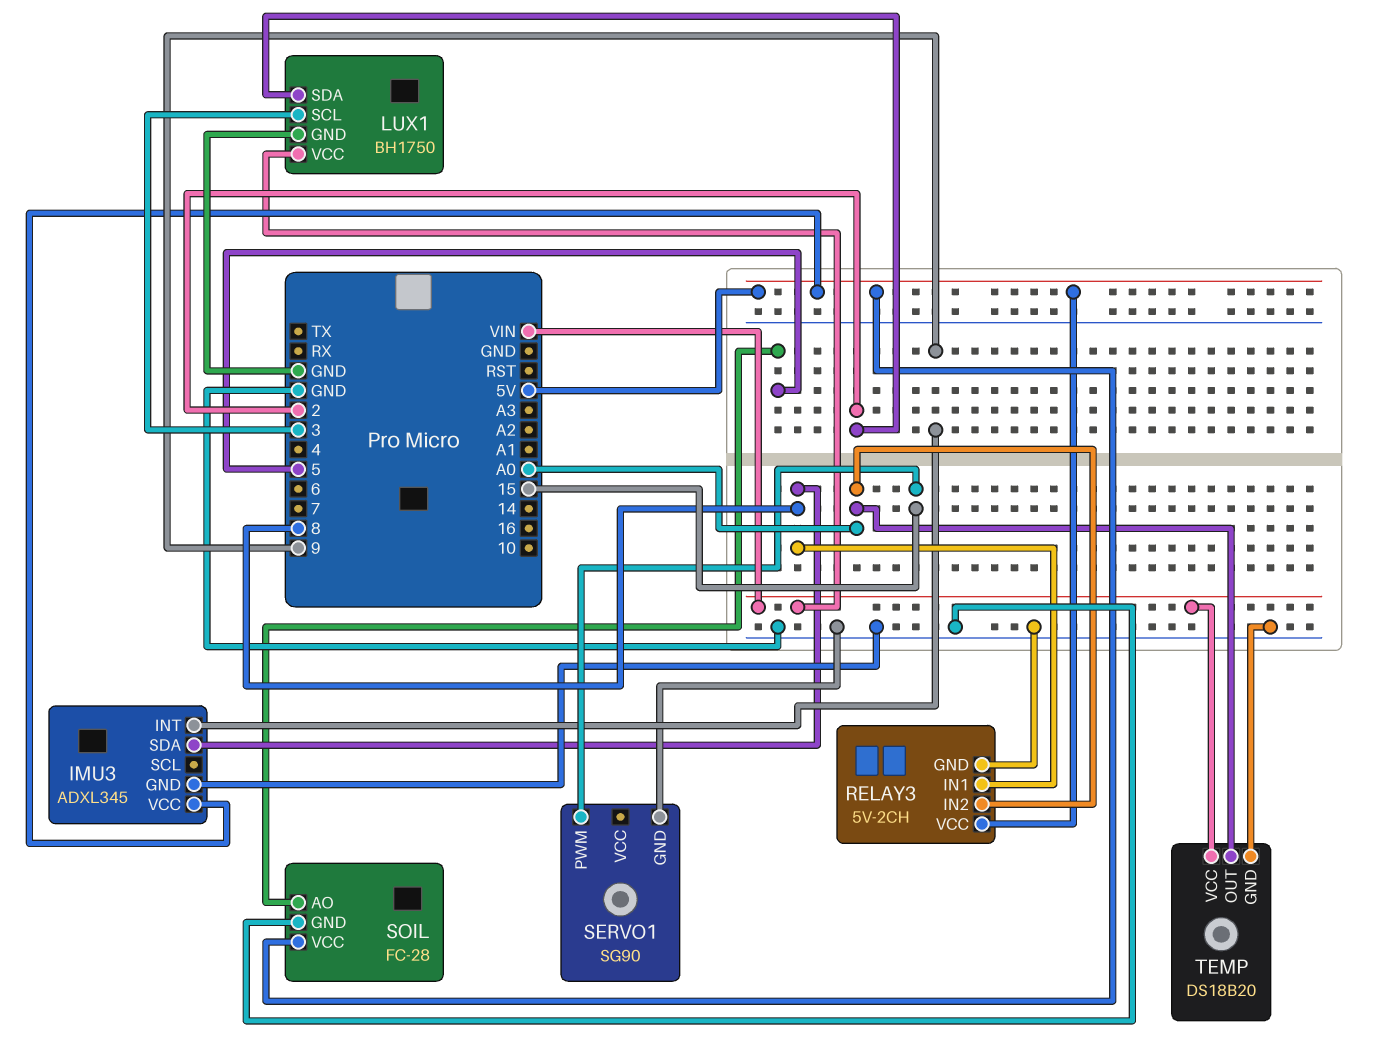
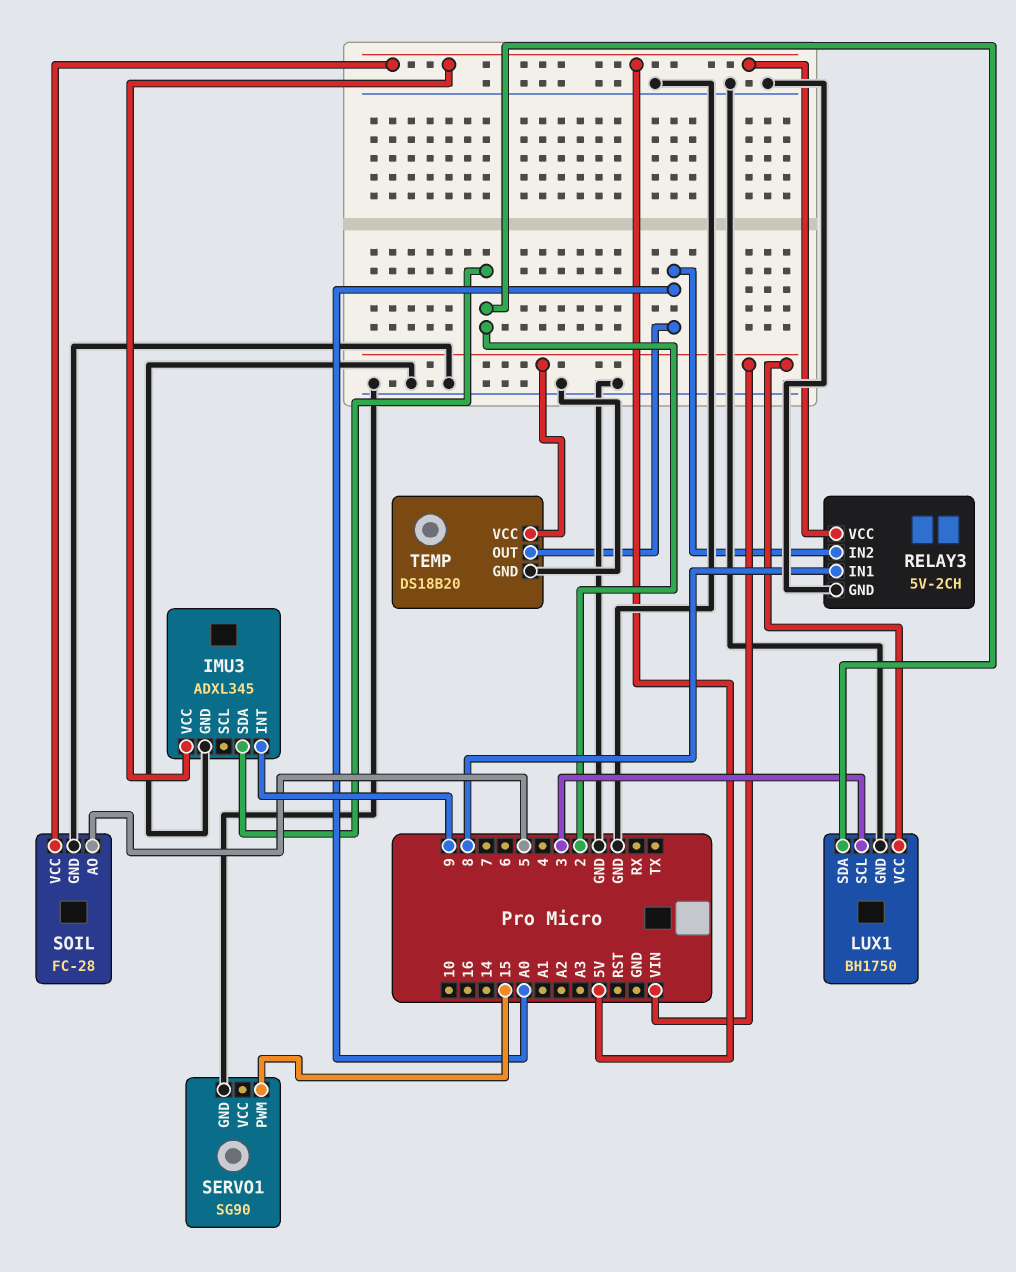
IMU3 pin SDA: 8 -> 2

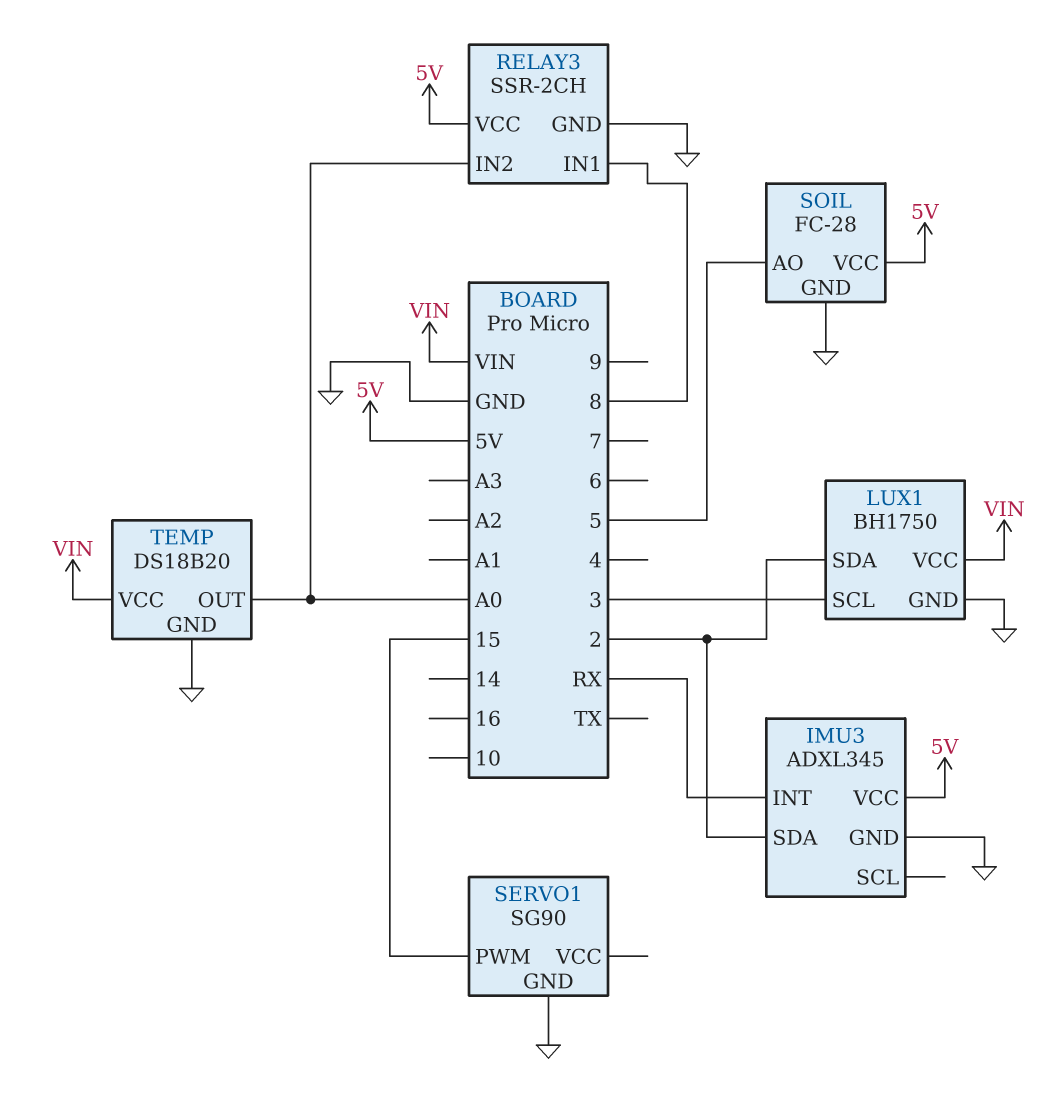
IMU3 pin INT: 9 -> RX
RELAY3: 5V-2CH -> SSR-2CH

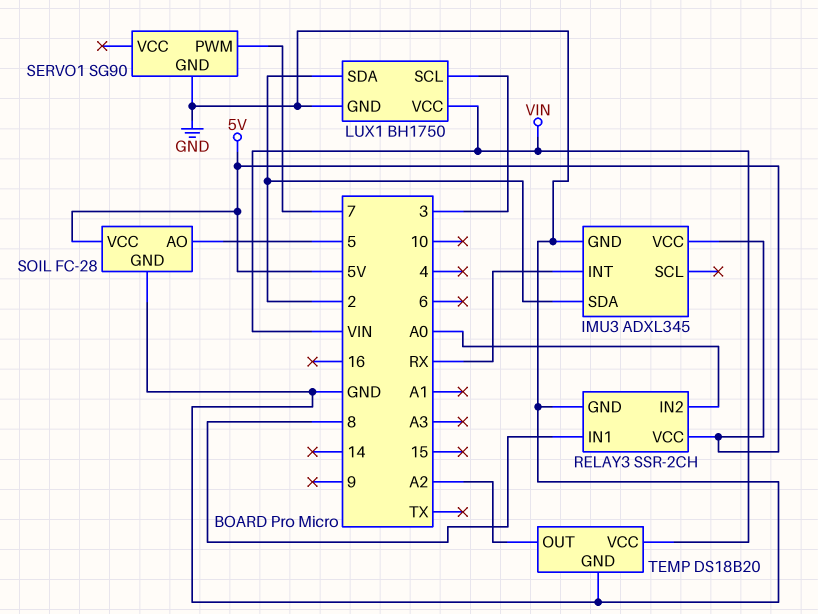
SERVO1 pin PWM: 15 -> 7
TEMP pin OUT: A0 -> A2

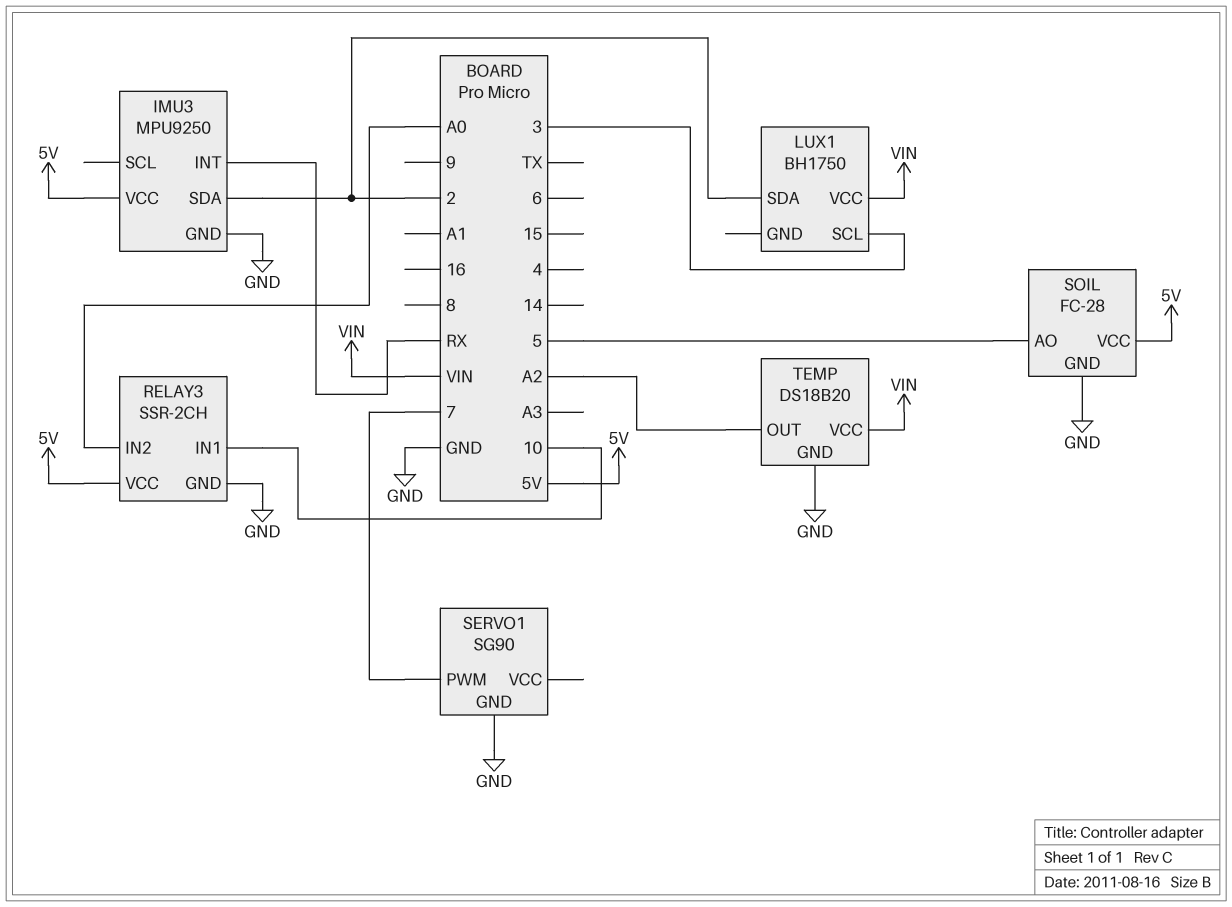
IMU3: ADXL345 -> MPU9250
LUX1 pin GND: GND -> none
RELAY3 pin IN1: 8 -> 10

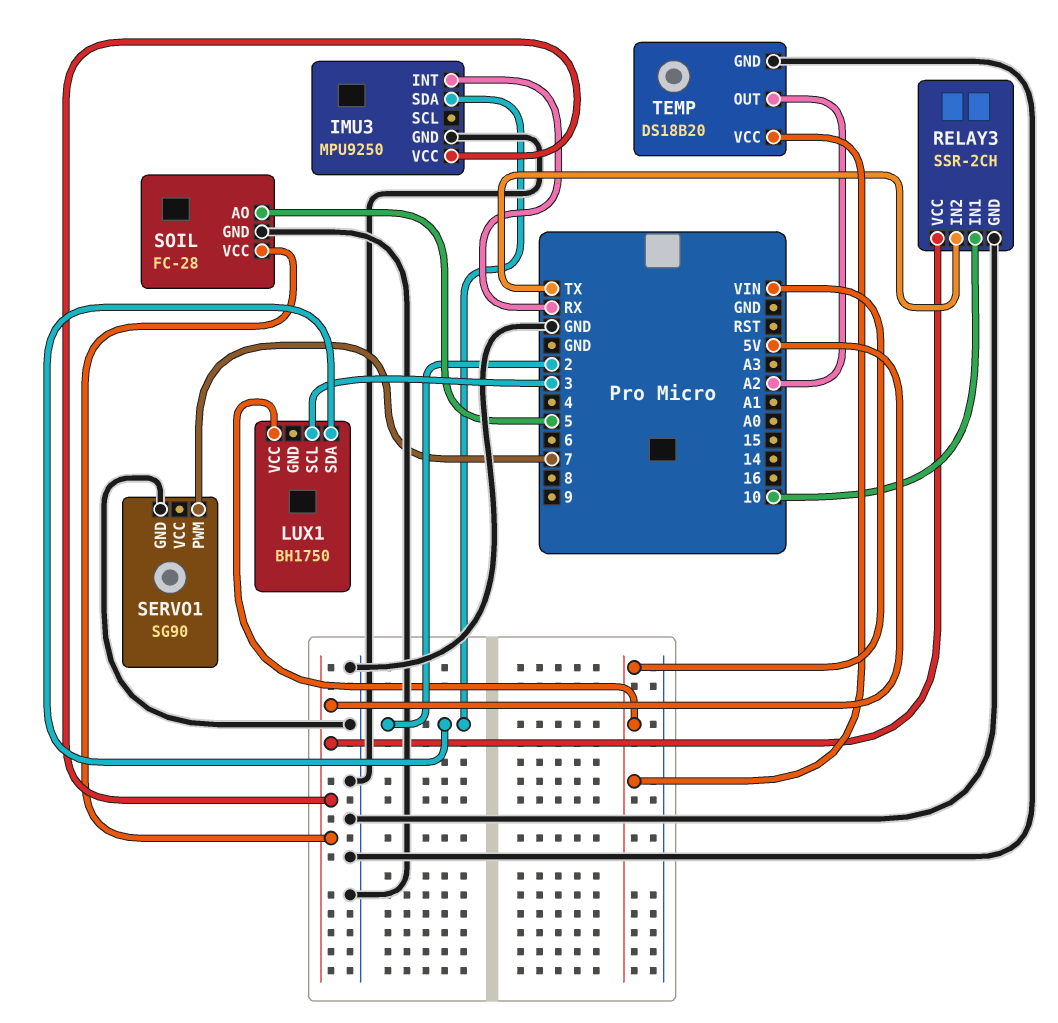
RELAY3 pin IN2: A0 -> TX

